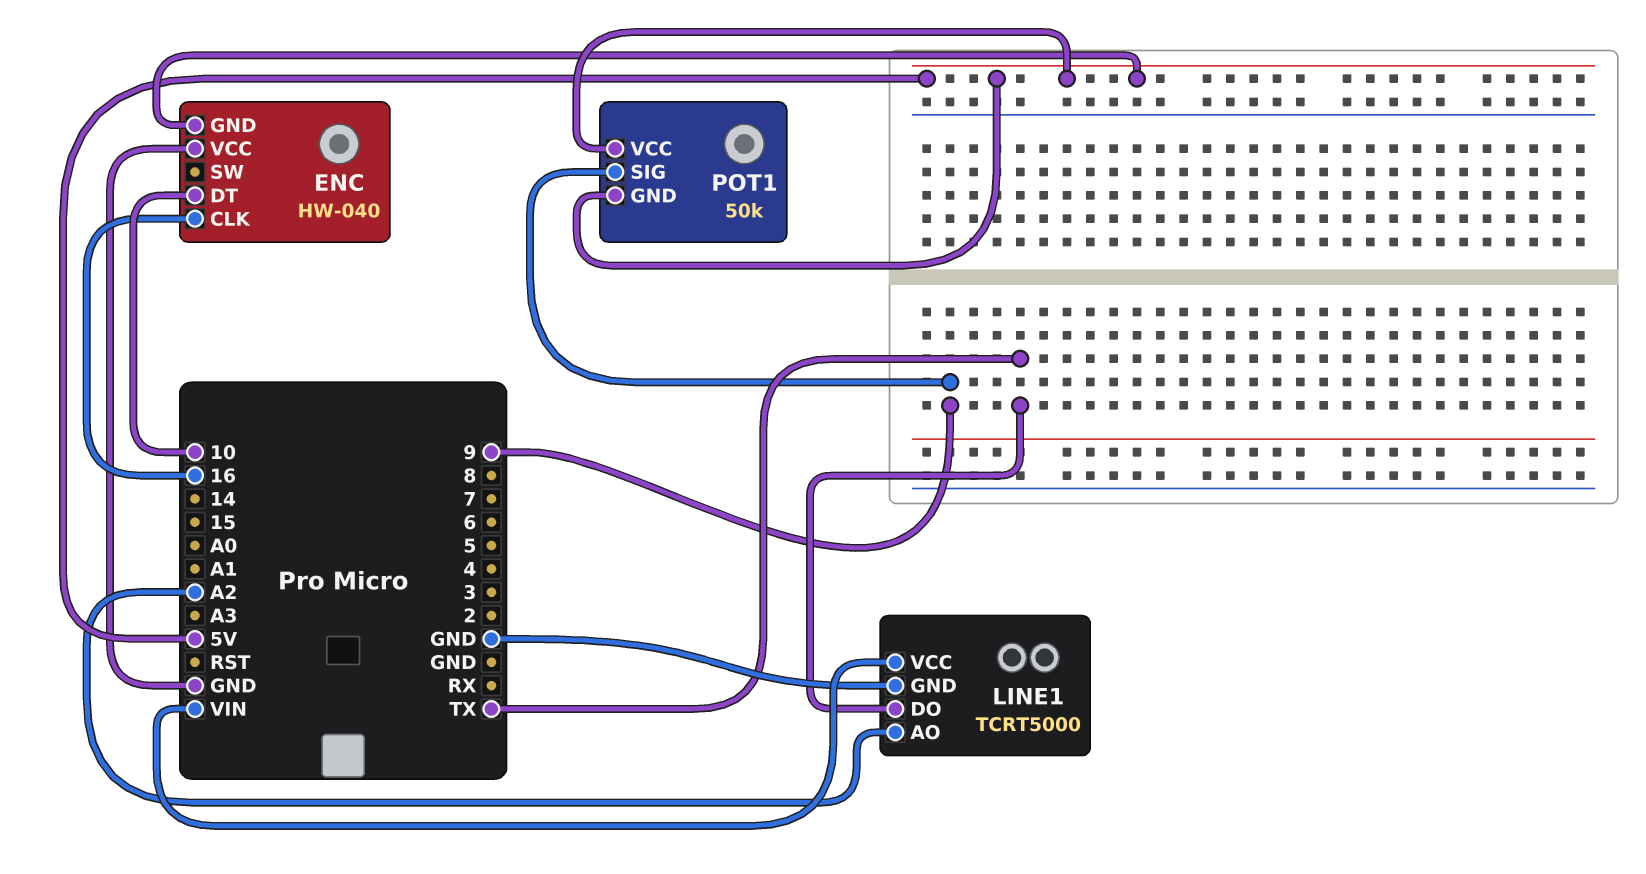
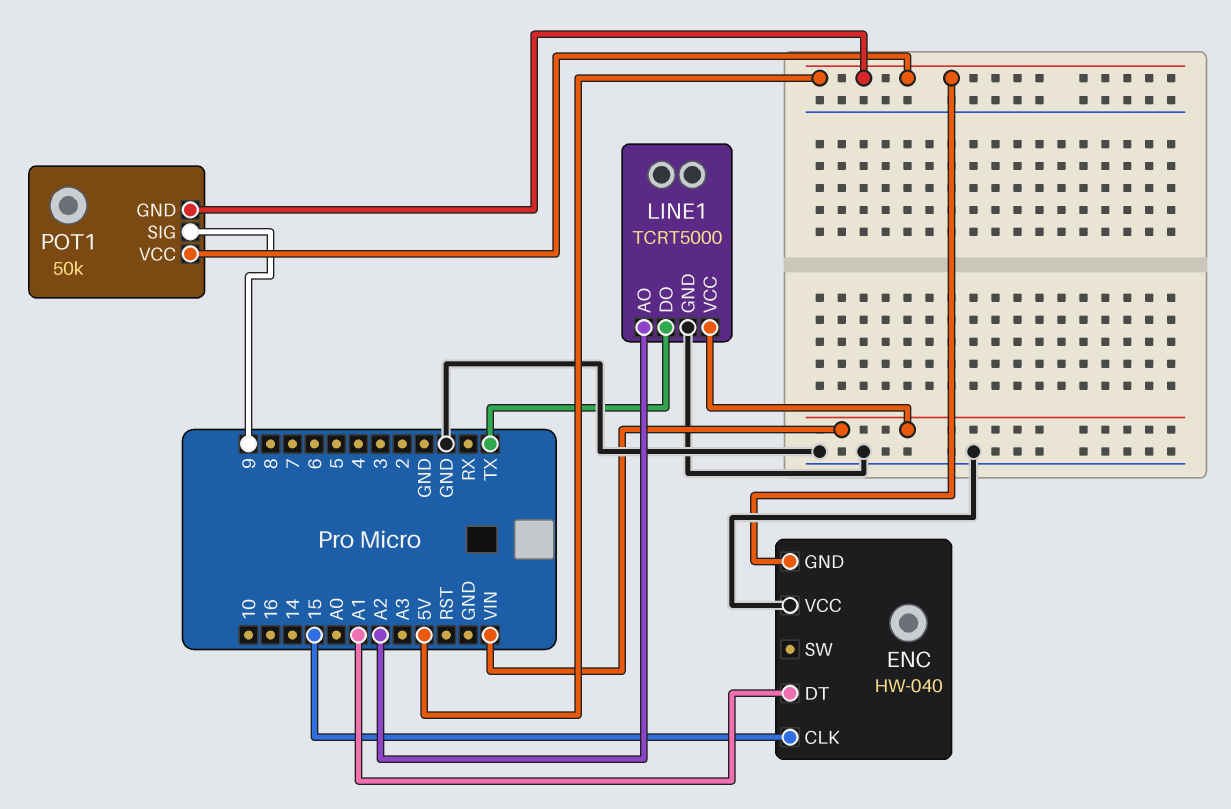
ENC pin CLK: 16 -> 15
ENC pin DT: 10 -> A1

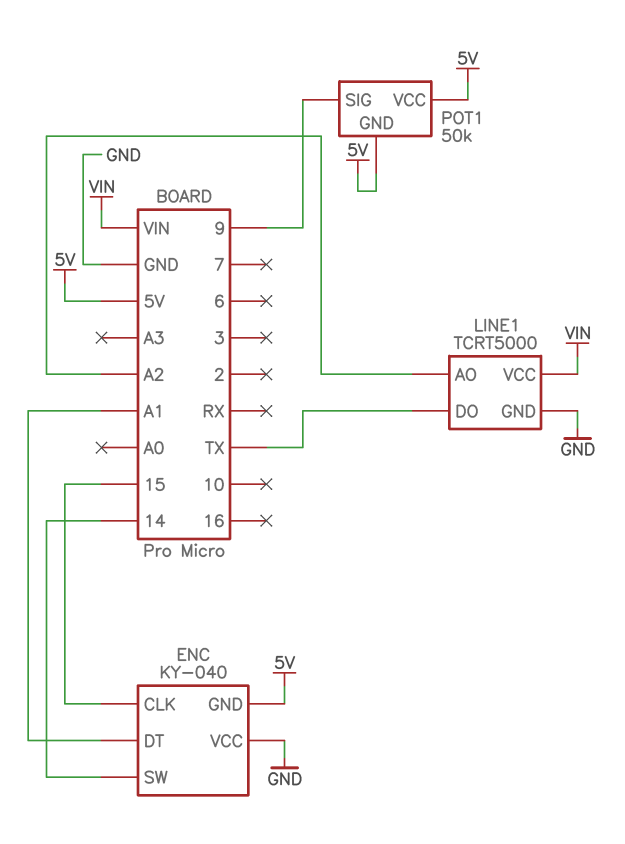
ENC: HW-040 -> KY-040
ENC pin SW: none -> 14

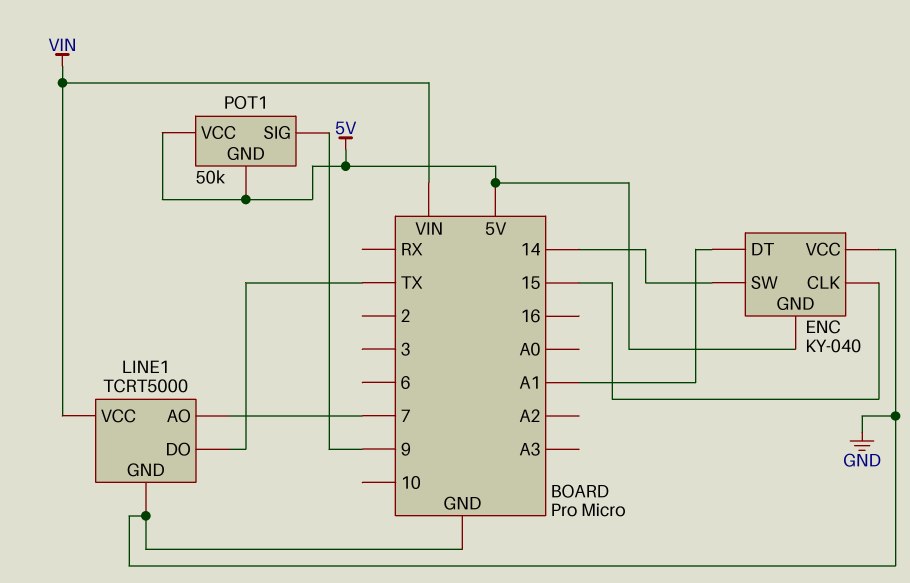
LINE1 pin AO: A2 -> 7

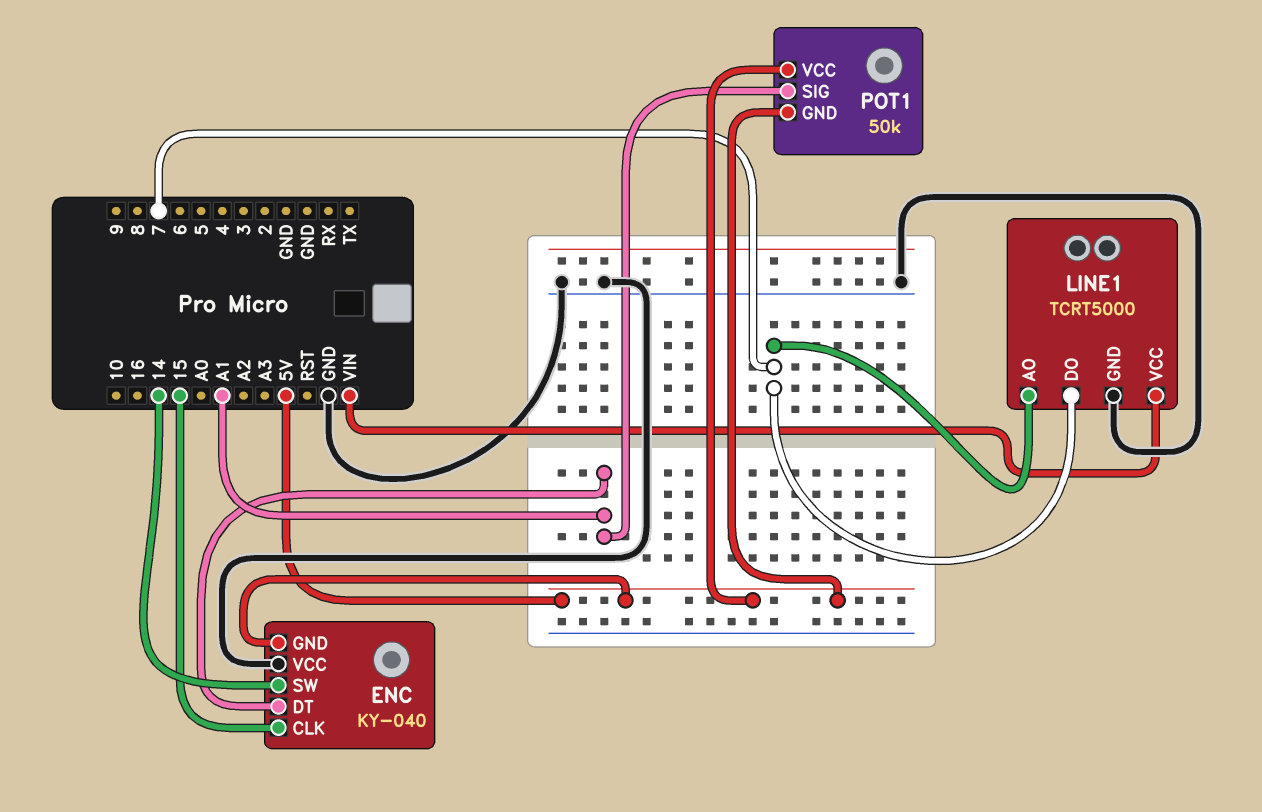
LINE1 pin DO: TX -> 7
POT1 pin SIG: 9 -> A1

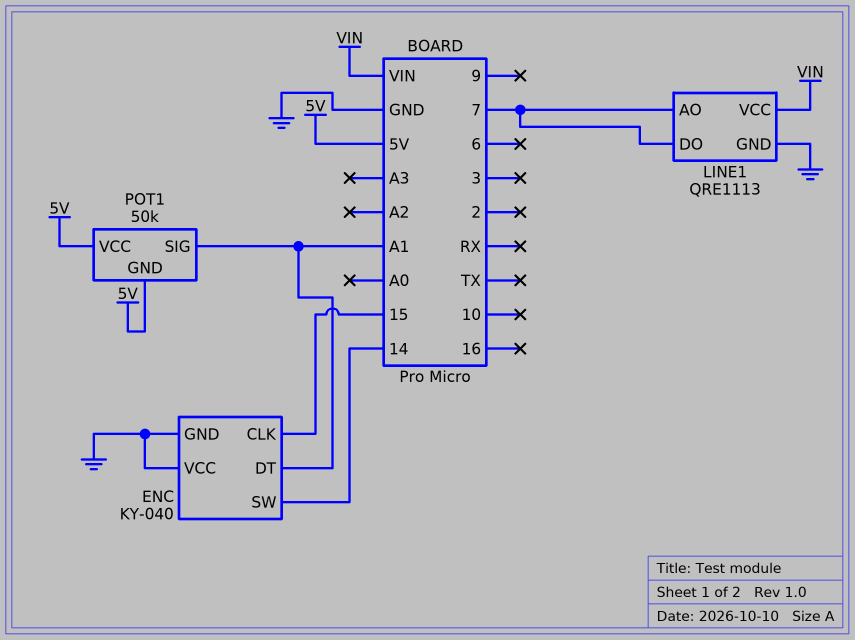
ENC pin GND: 5V -> GND
LINE1: TCRT5000 -> QRE1113

